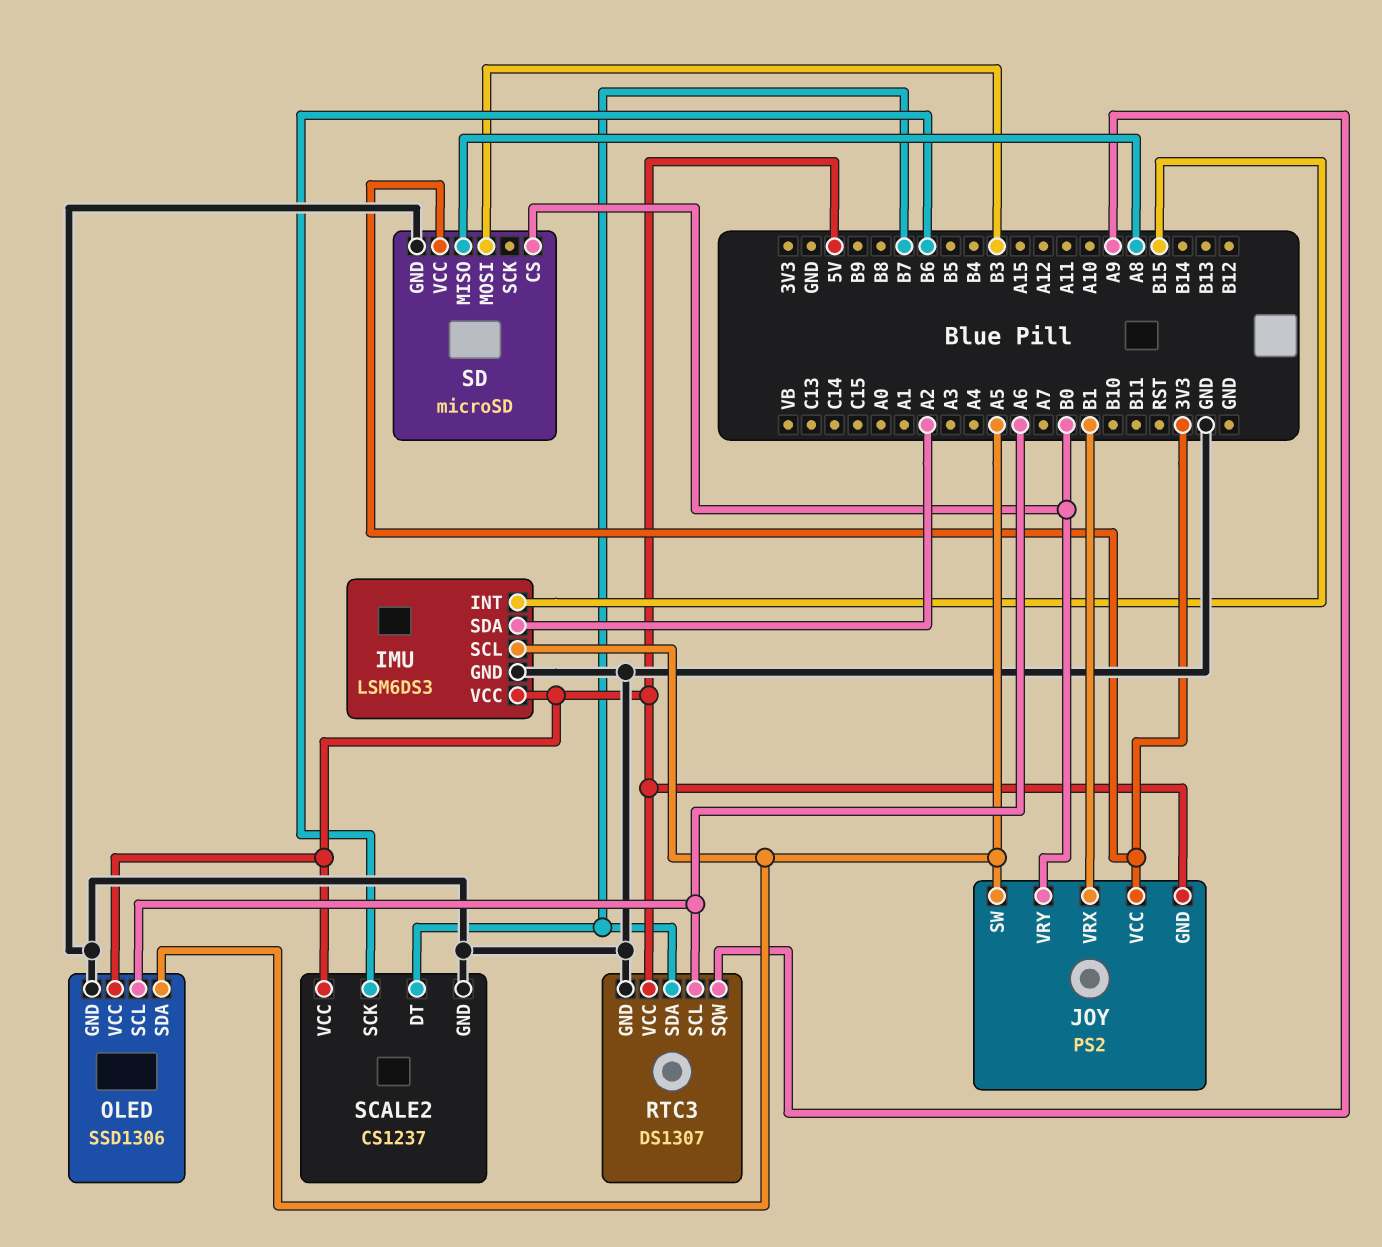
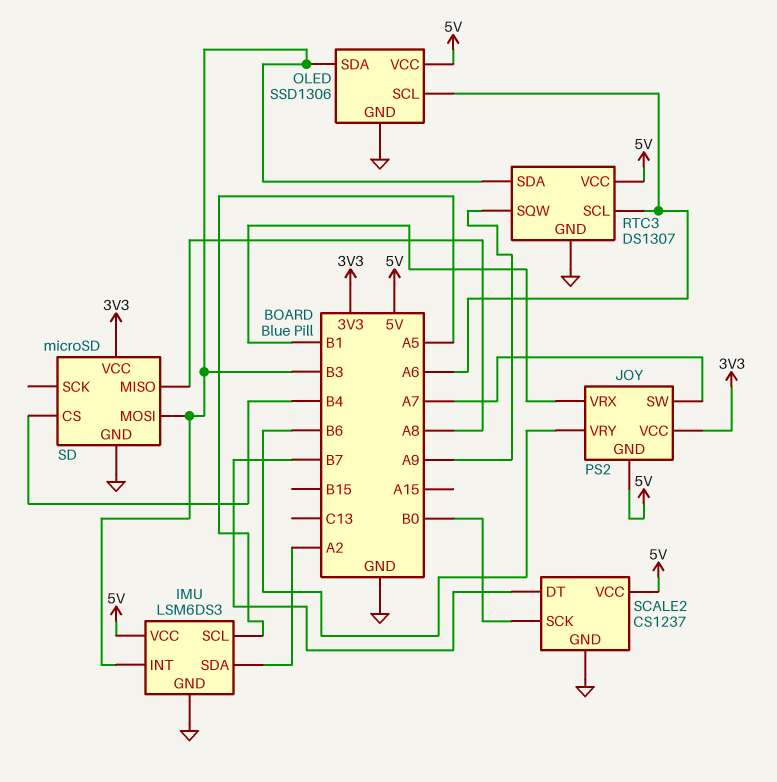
IMU pin INT: B15 -> B3
JOY pin SW: A5 -> A7
JOY pin VRY: B0 -> B6
OLED pin SDA: A5 -> B3
RTC3 pin SDA: B7 -> B3
SCALE2 pin SCK: B6 -> B0
SD pin CS: B0 -> B4

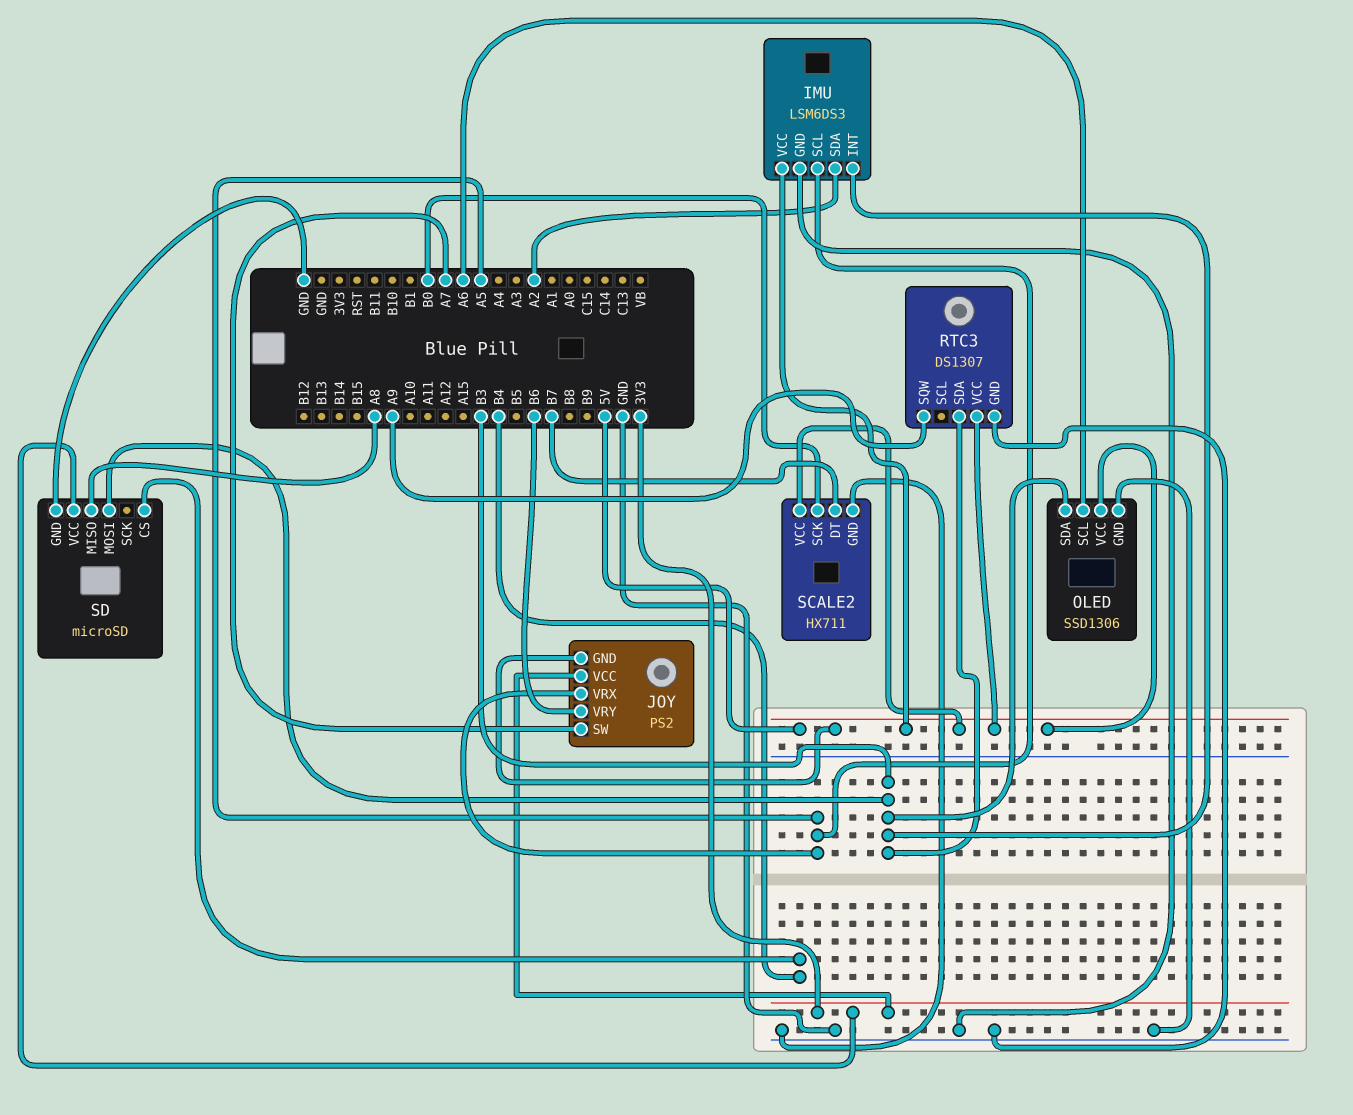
JOY pin VRX: B1 -> A5
RTC3 pin SCL: A6 -> none
SCALE2: CS1237 -> HX711

